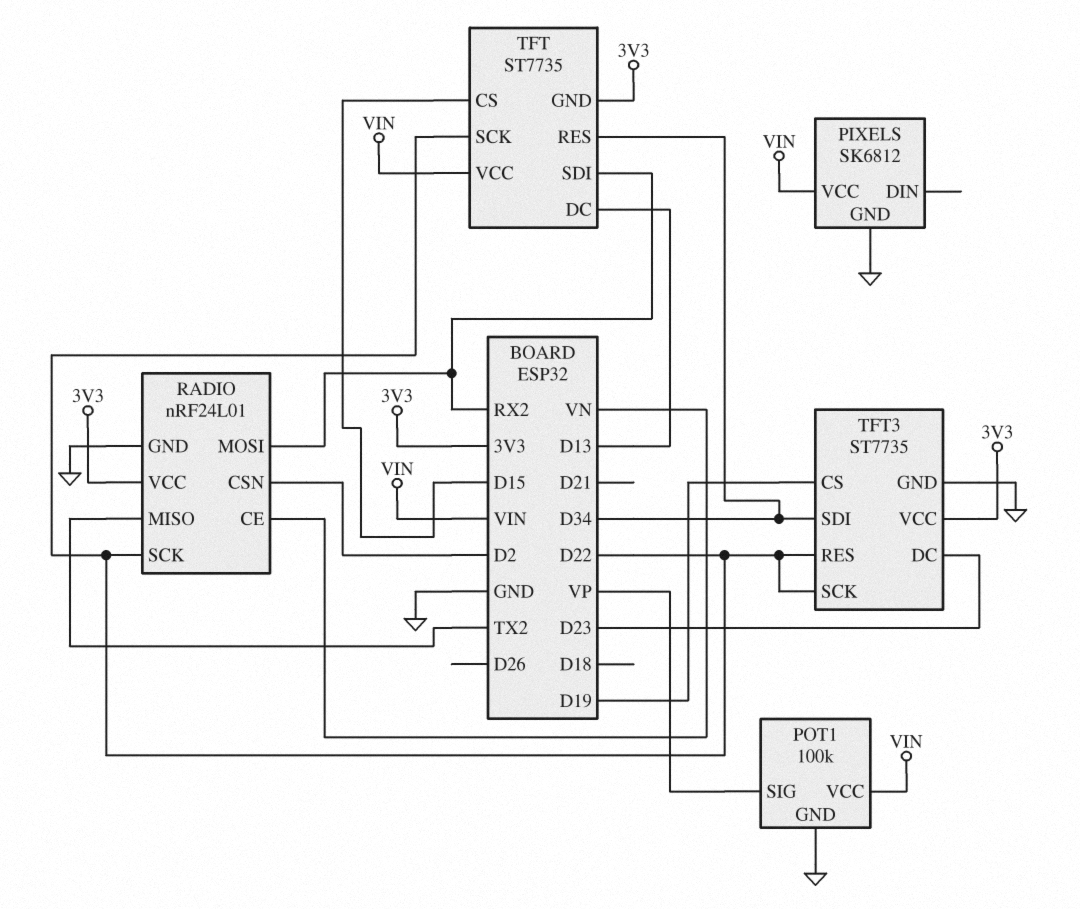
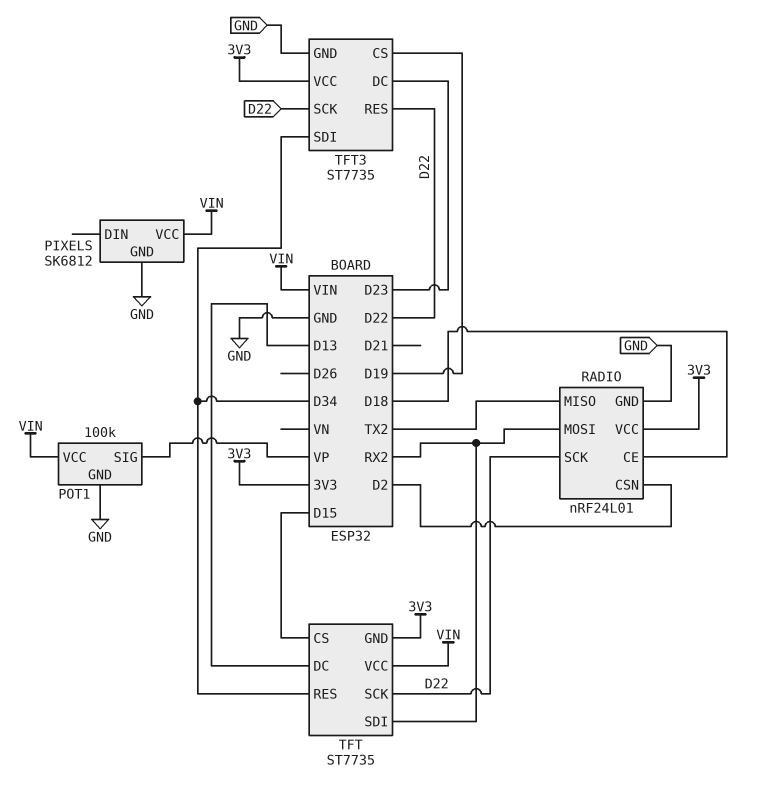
RADIO pin CE: VN -> D18

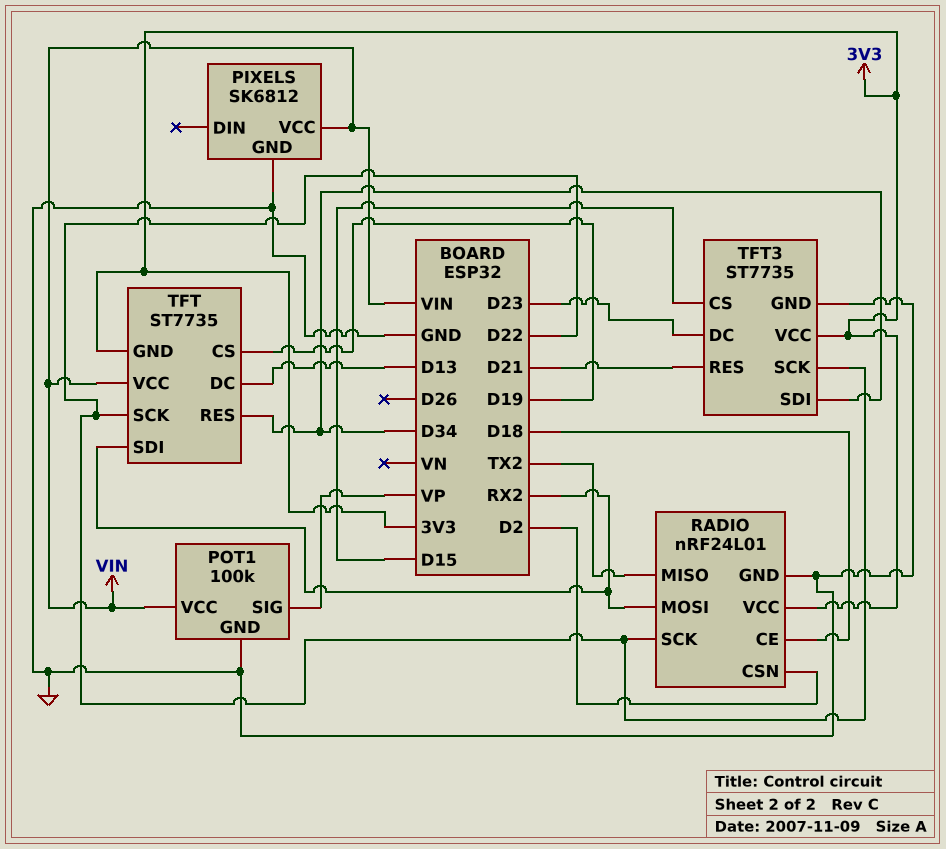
TFT pin CS: D15 -> D19
TFT3 pin CS: D19 -> D15
TFT3 pin RES: D22 -> D21

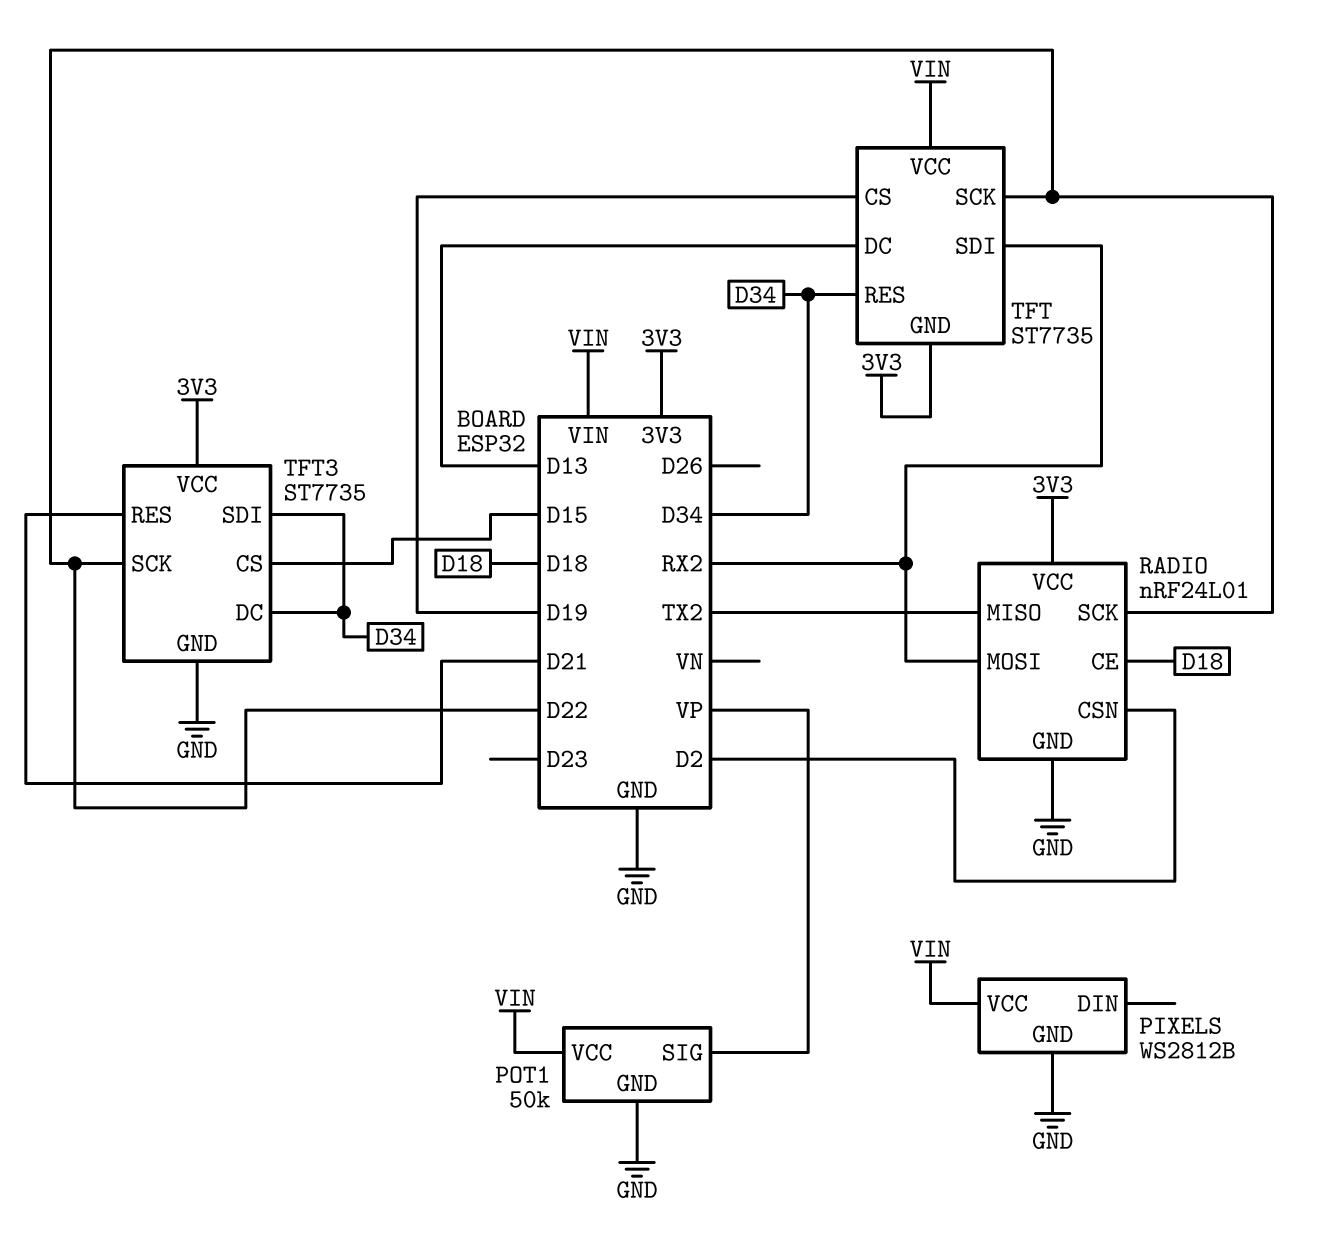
PIXELS: SK6812 -> WS2812B
POT1: 100k -> 50k
TFT3 pin DC: D23 -> D34

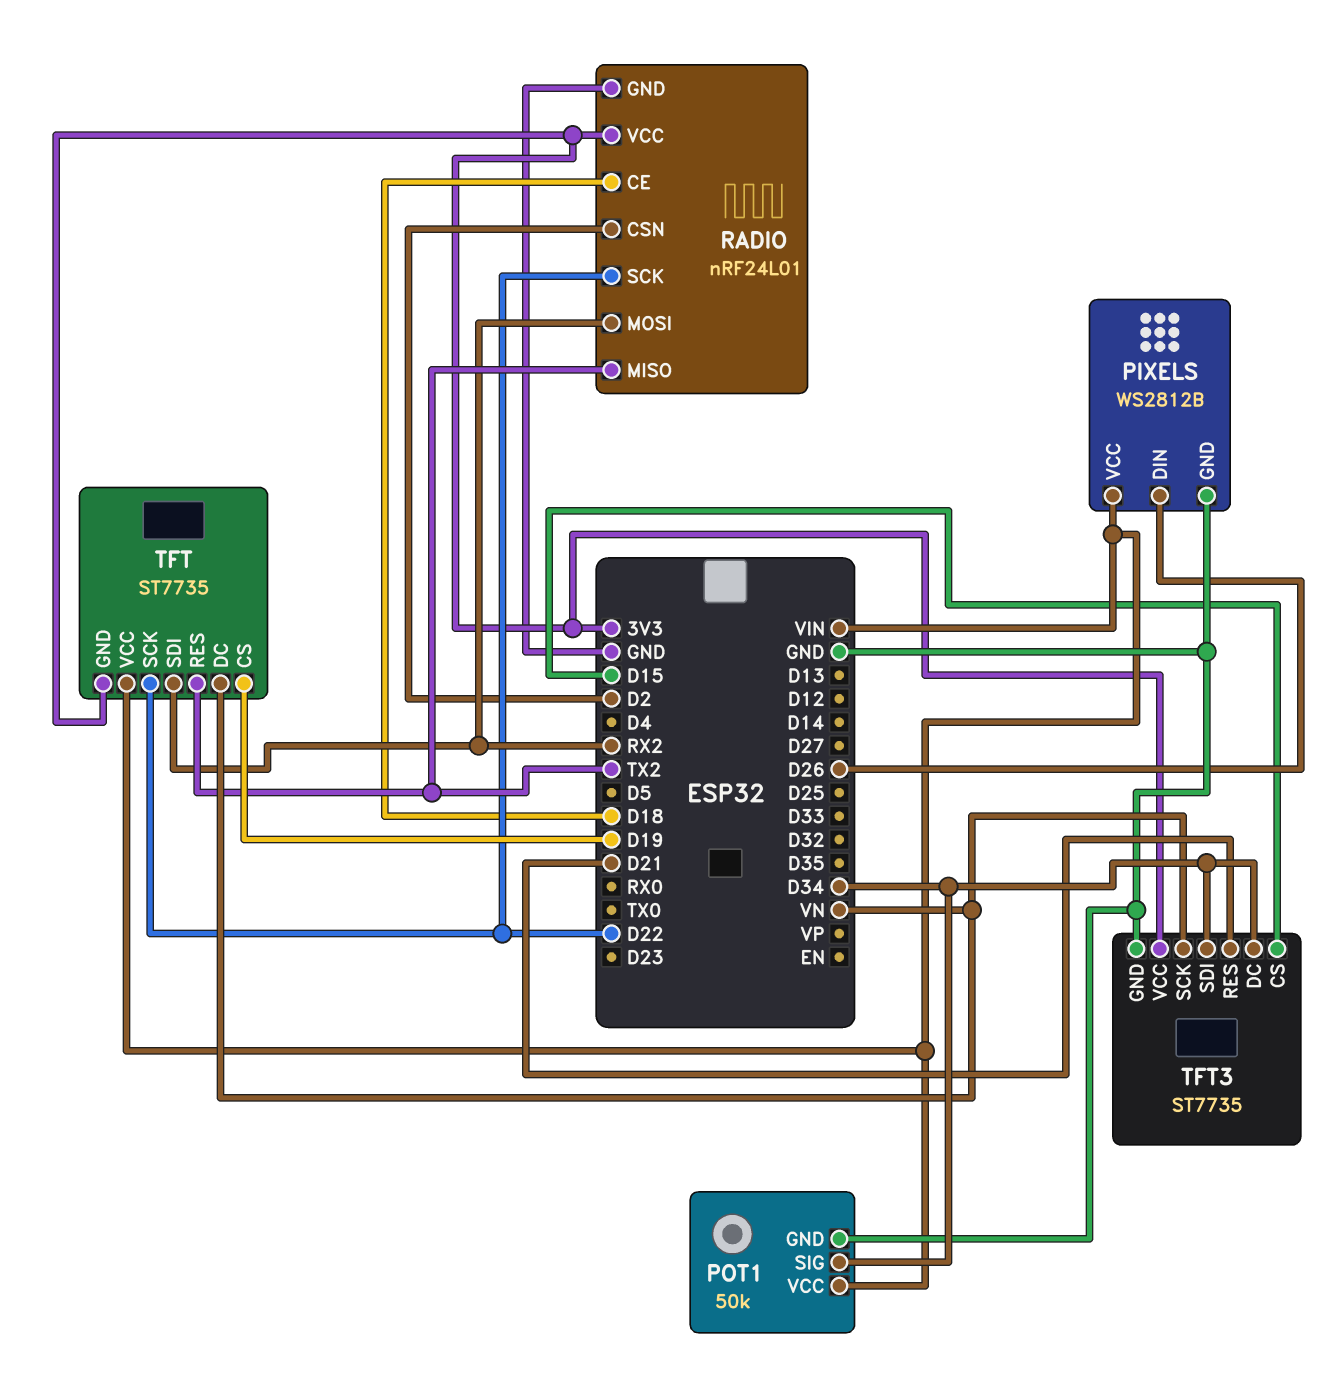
PIXELS pin DIN: none -> D26
POT1 pin SIG: VP -> D34
TFT pin DC: D13 -> VN
TFT pin RES: D34 -> TX2
TFT3 pin SCK: D22 -> VN

